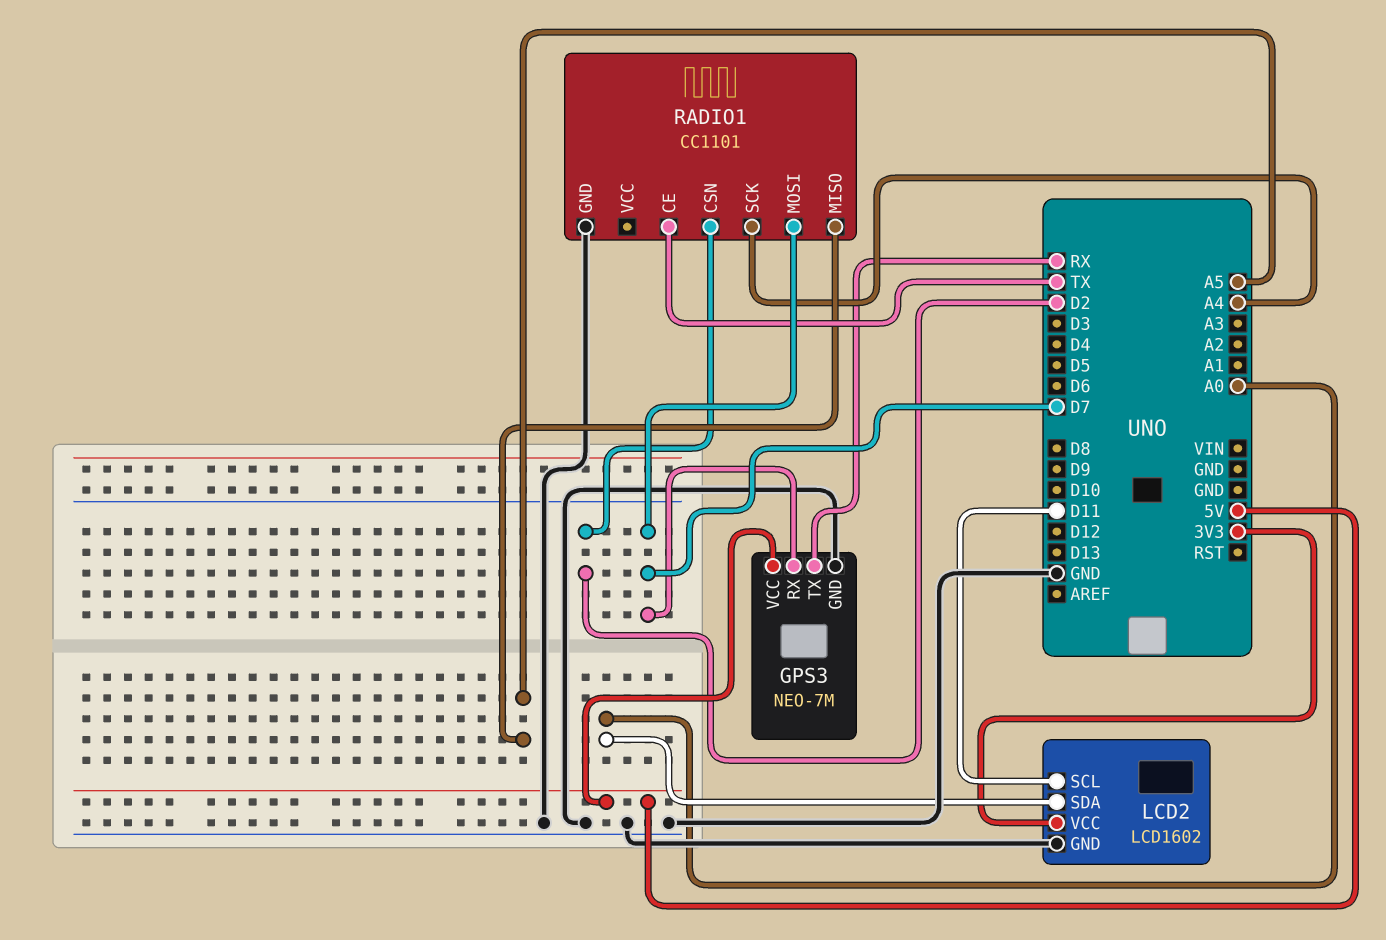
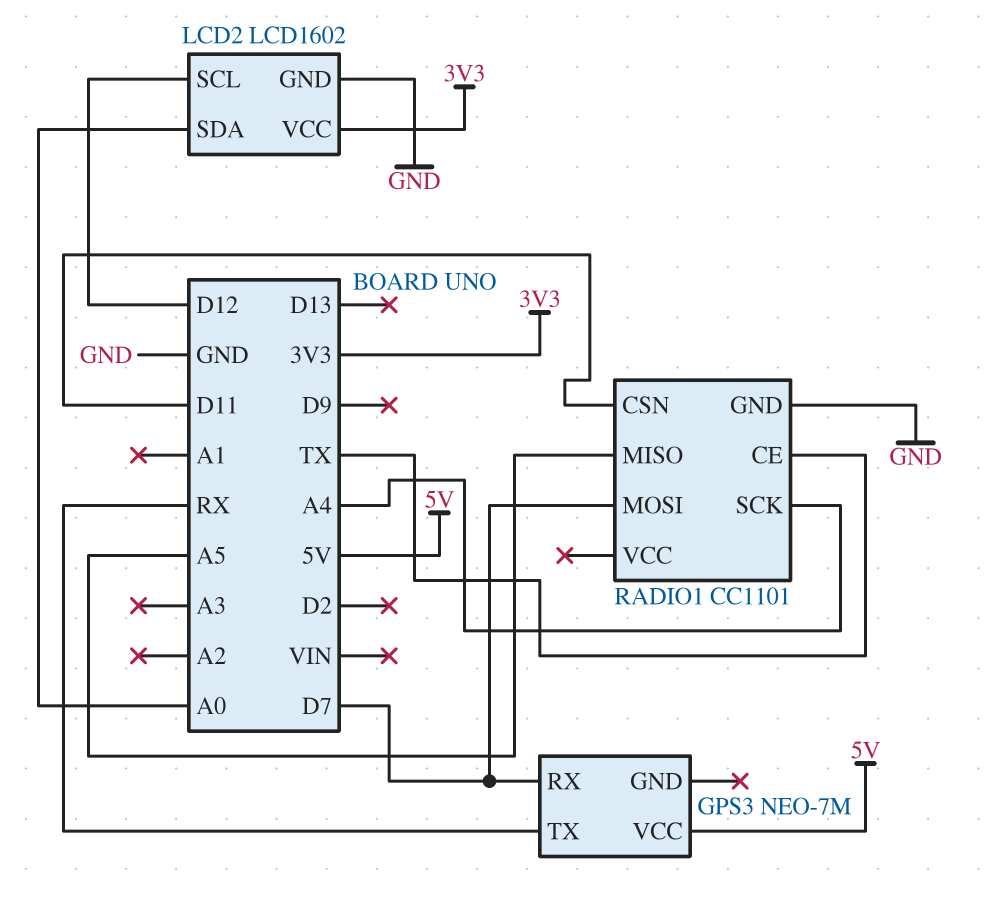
GPS3 pin GND: GND -> none
LCD2 pin SCL: D11 -> D12
RADIO1 pin CSN: D2 -> D11

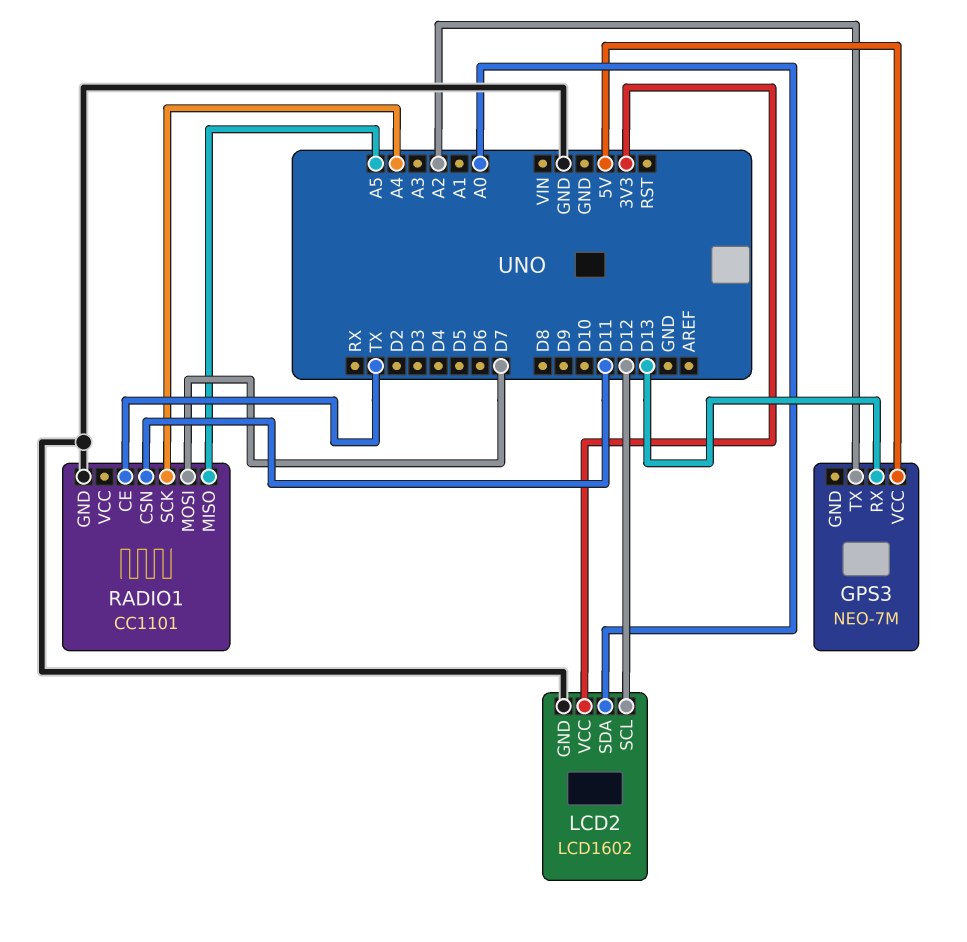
GPS3 pin RX: D7 -> D13
GPS3 pin TX: RX -> A2

